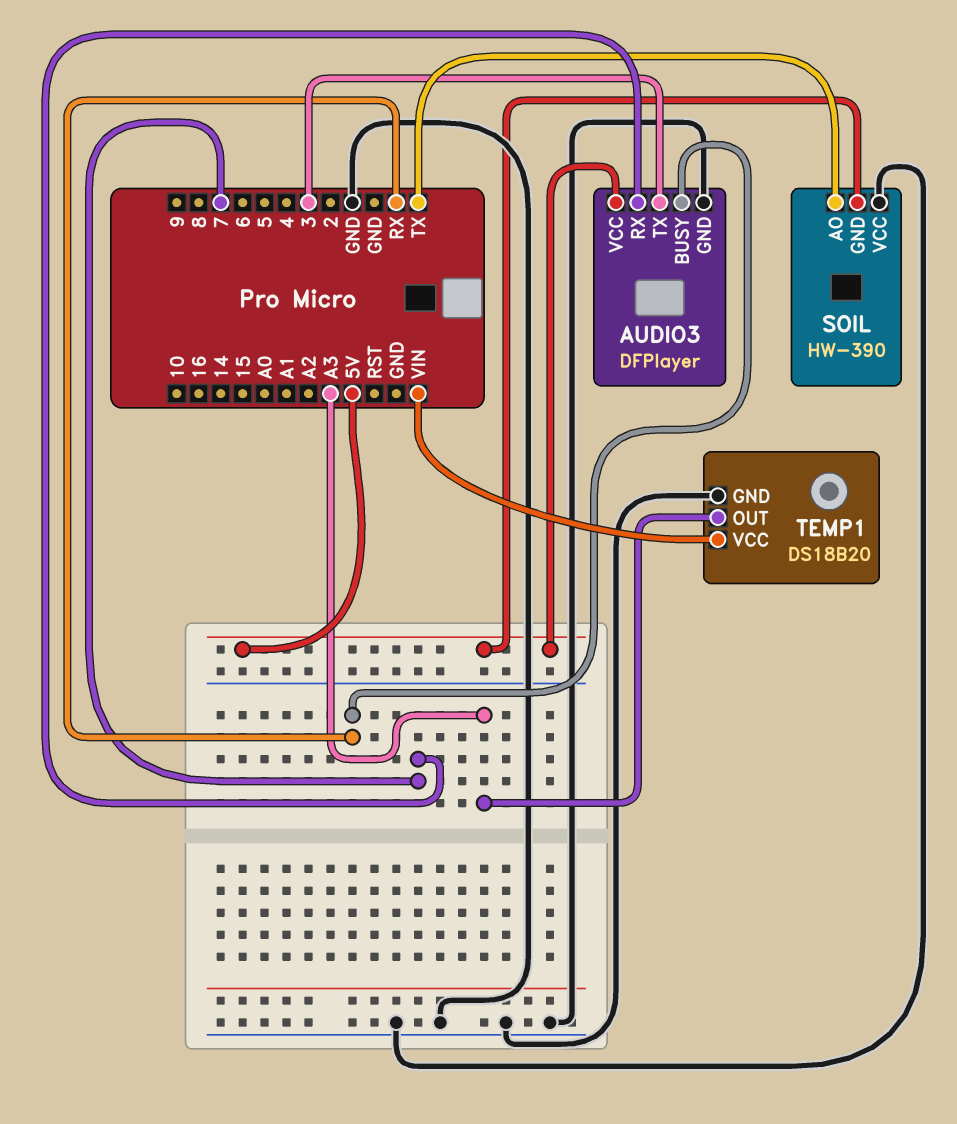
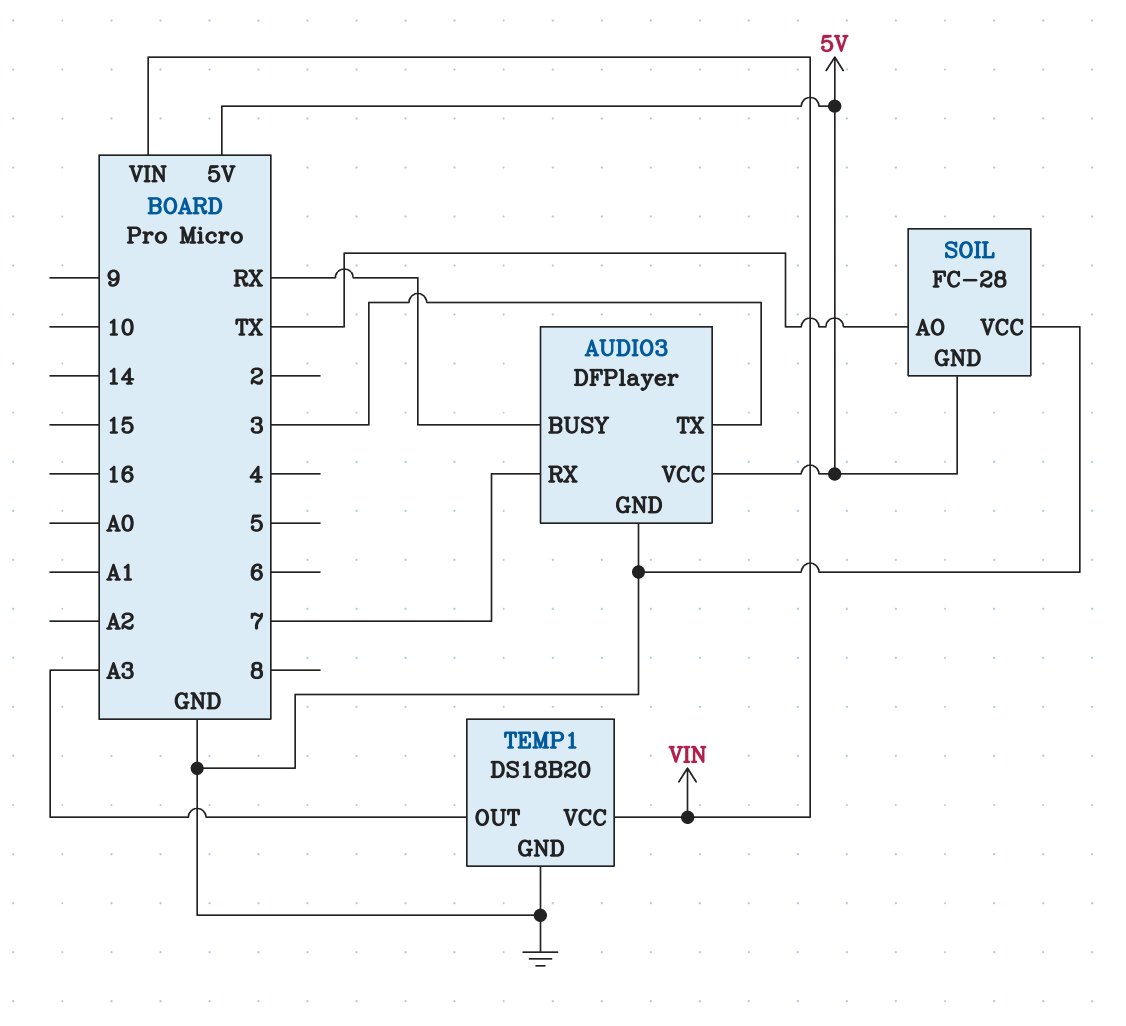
SOIL: HW-390 -> FC-28

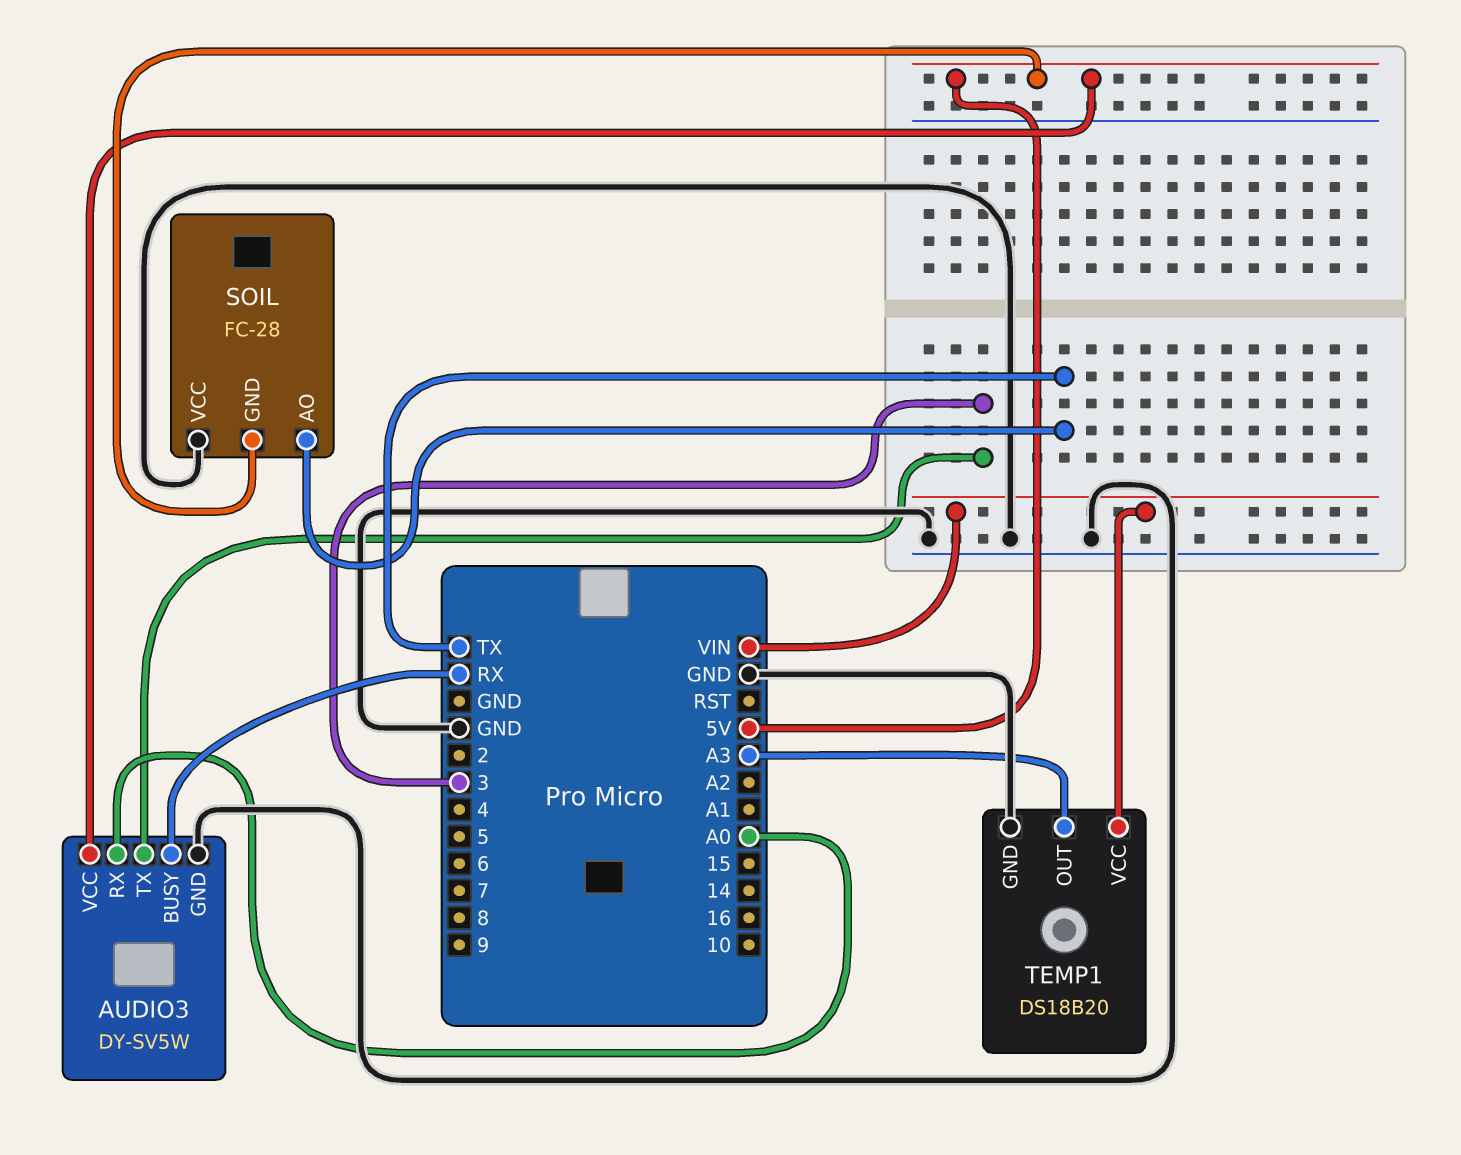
AUDIO3: DFPlayer -> DY-SV5W
AUDIO3 pin RX: 7 -> A0

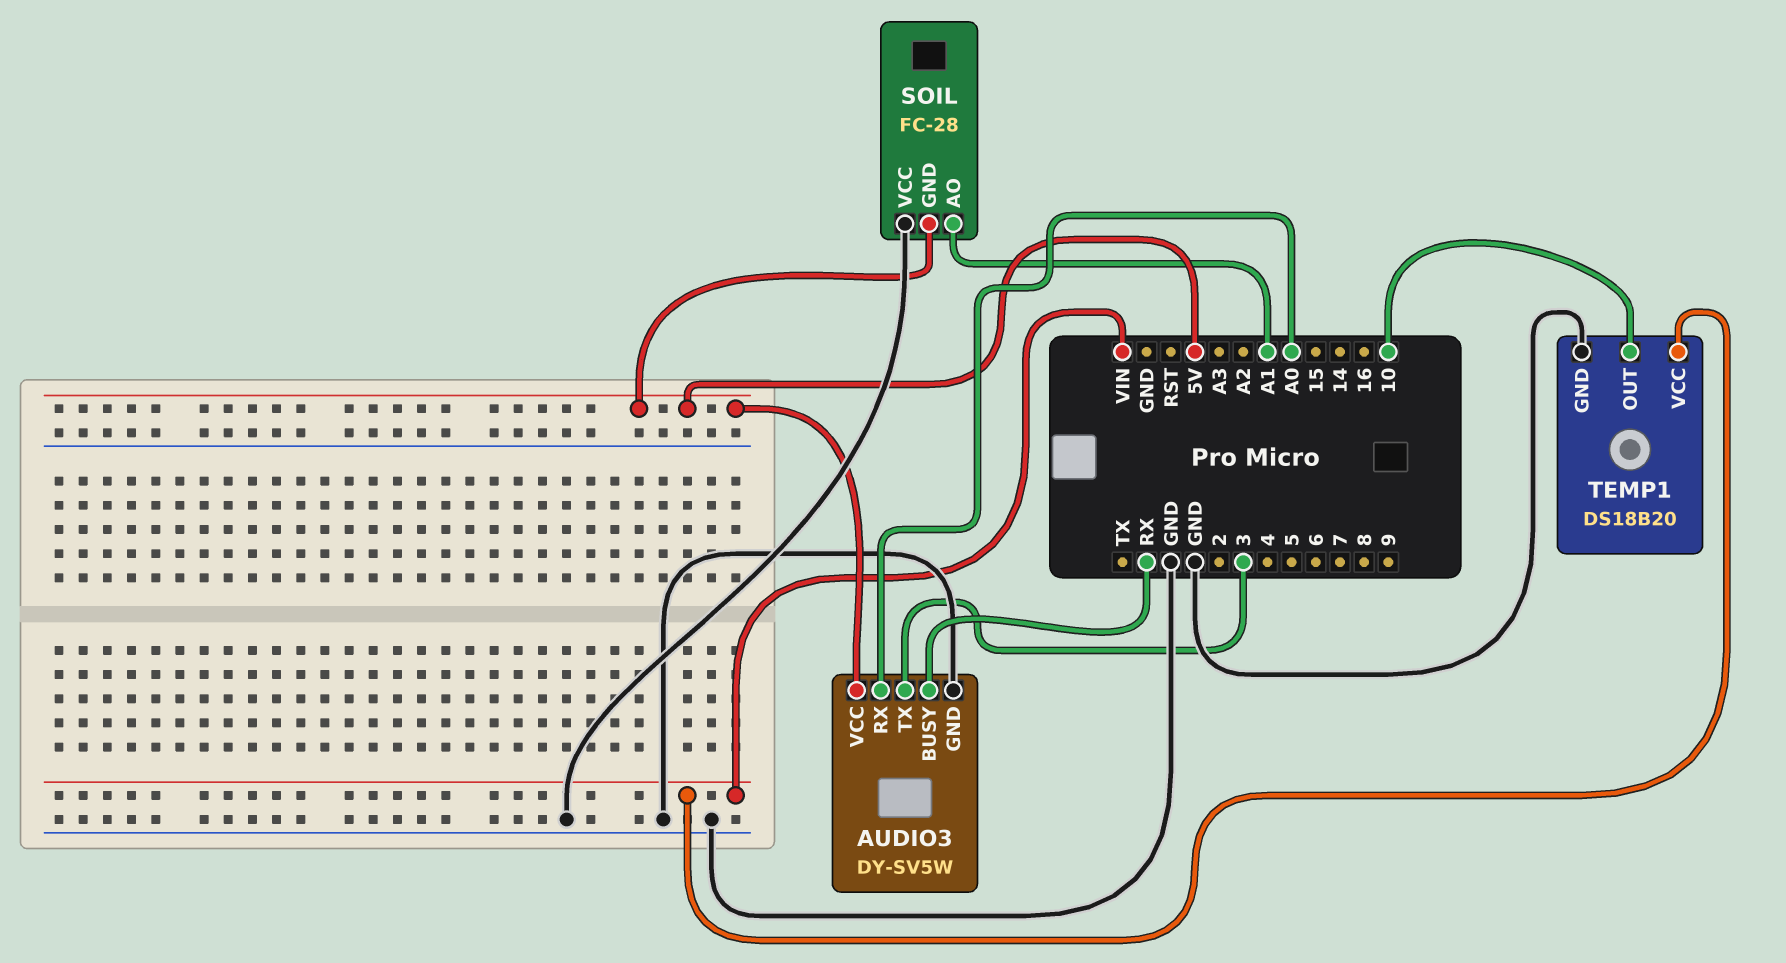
SOIL pin AO: TX -> A1
TEMP1 pin OUT: A3 -> 10

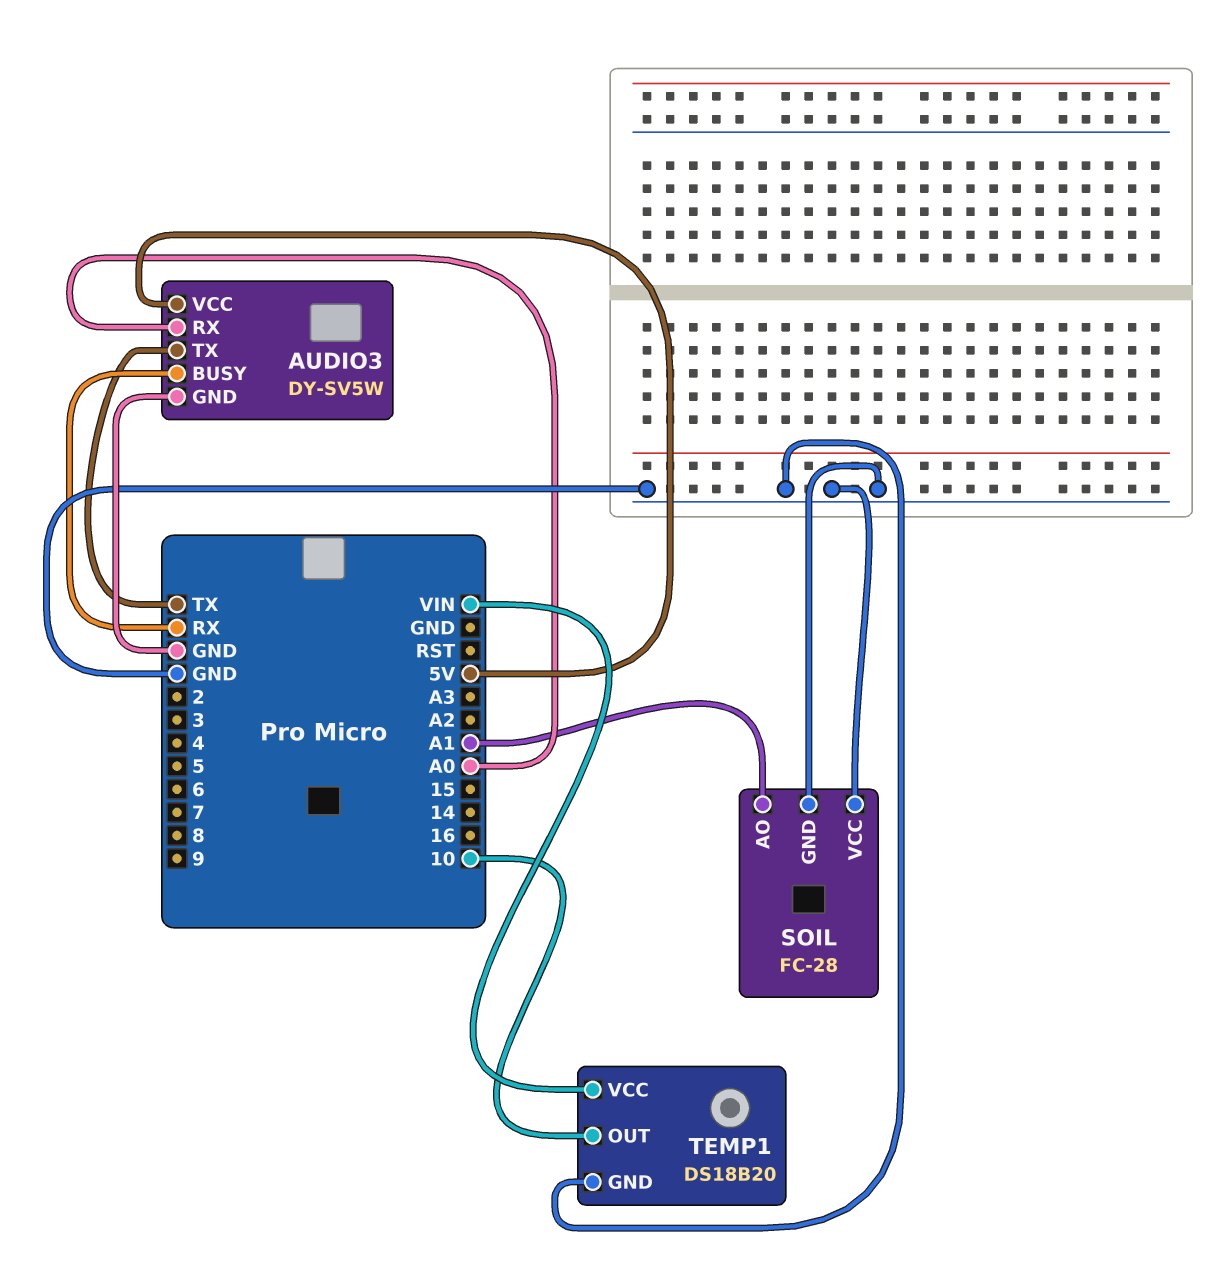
AUDIO3 pin TX: 3 -> TX
SOIL pin GND: 5V -> GND

